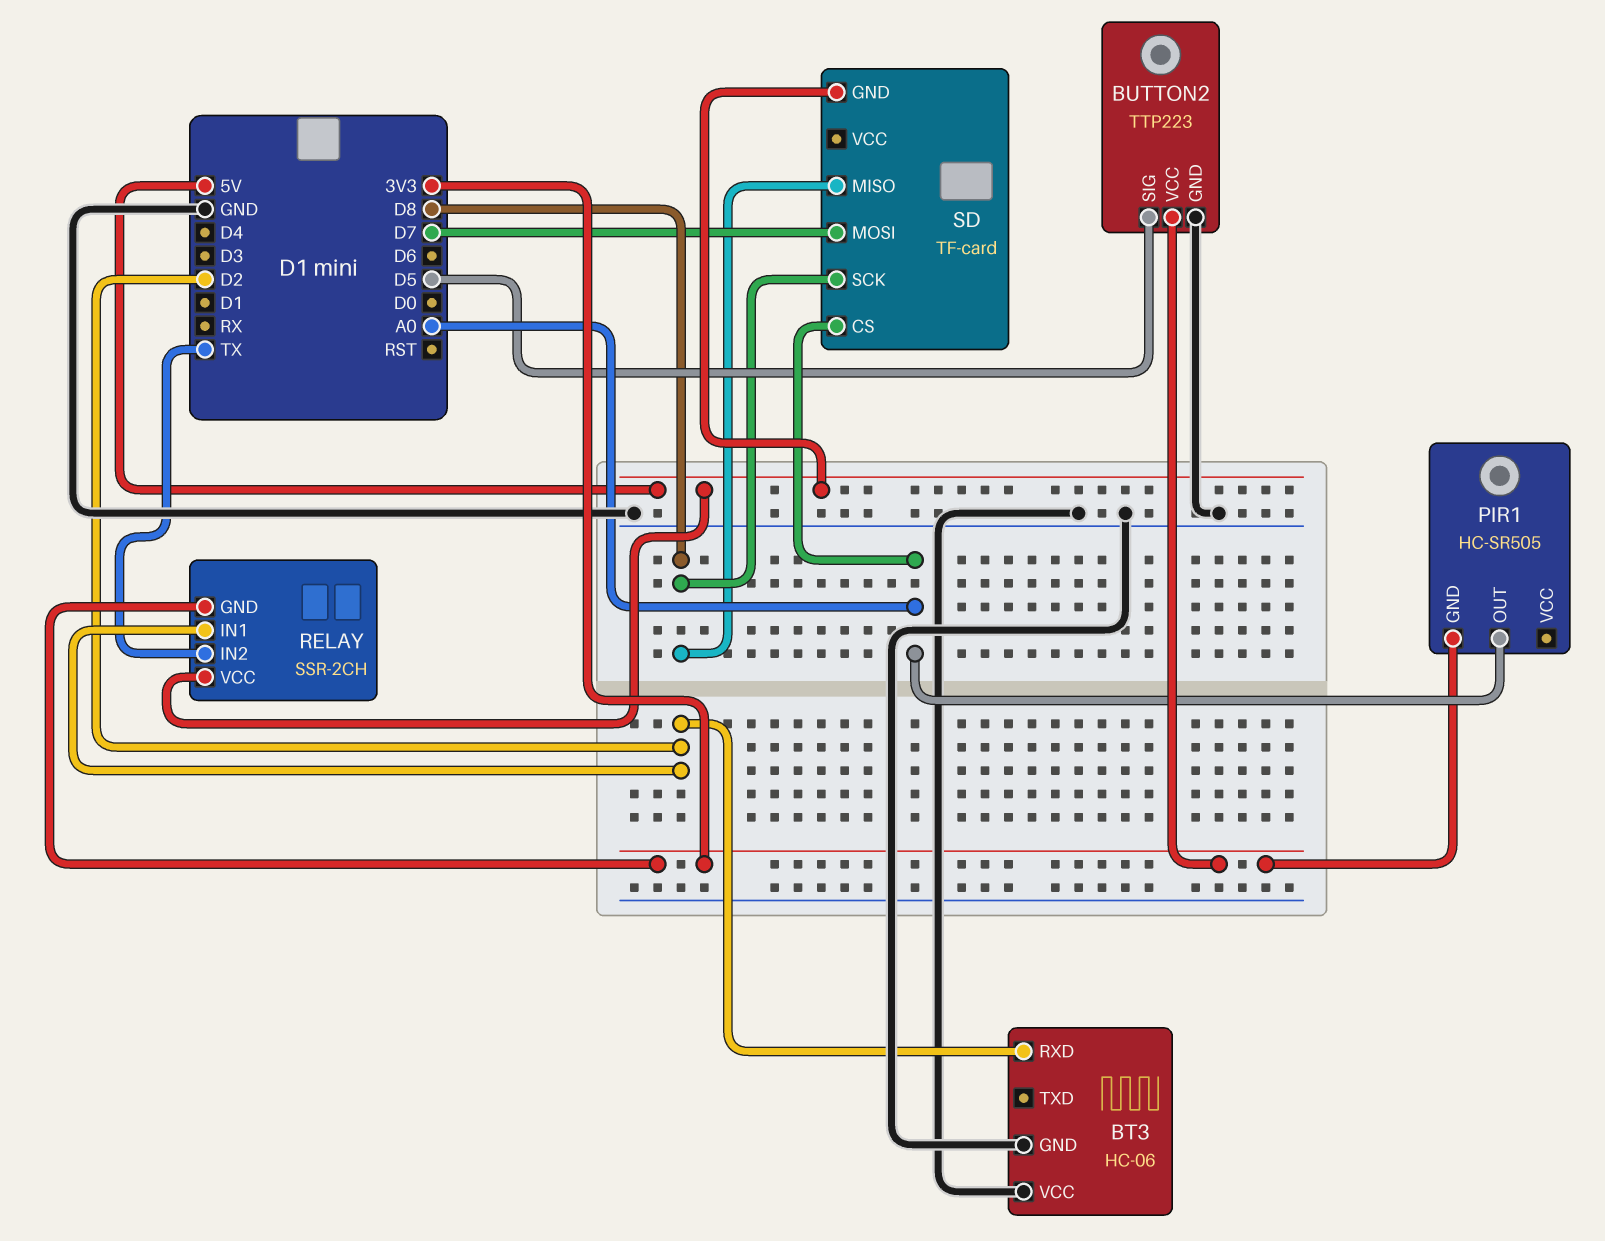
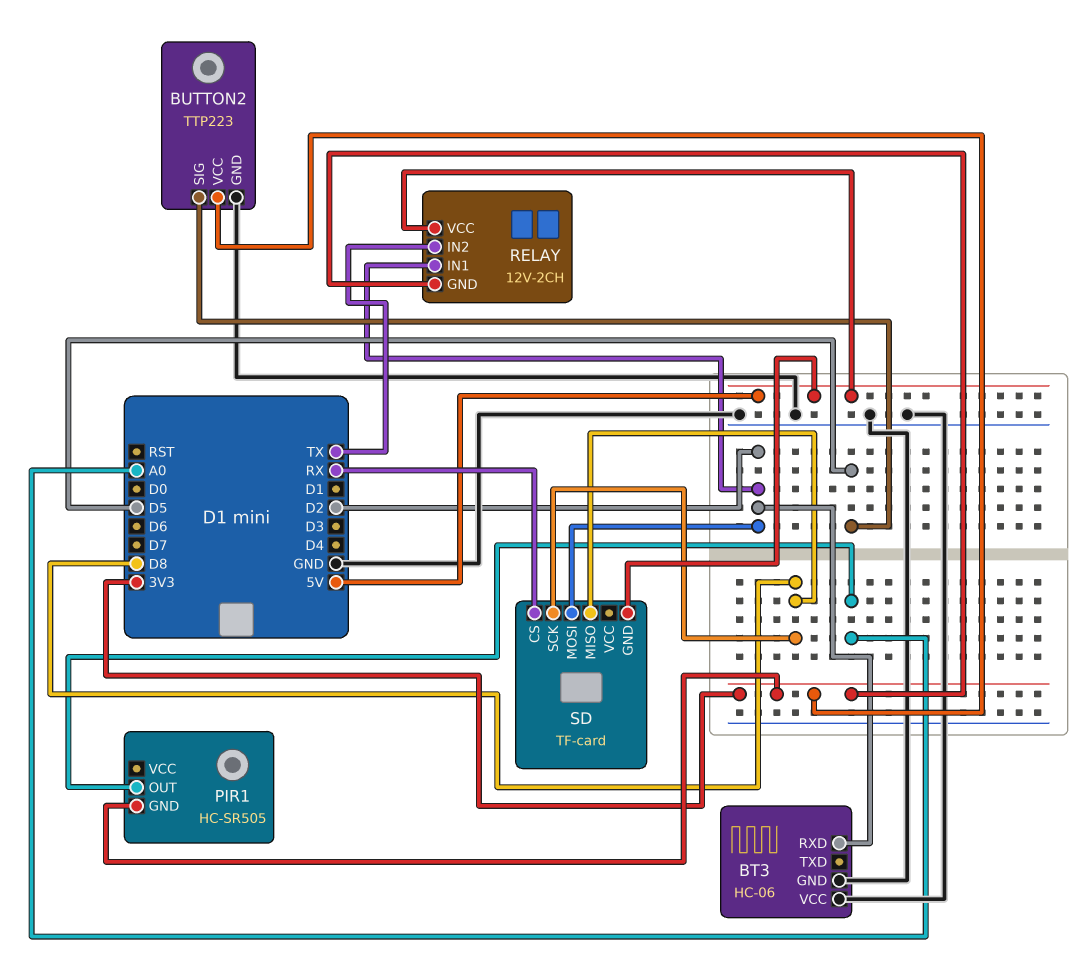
RELAY: SSR-2CH -> 12V-2CH
SD pin CS: A0 -> RX
SD pin MOSI: D7 -> D2

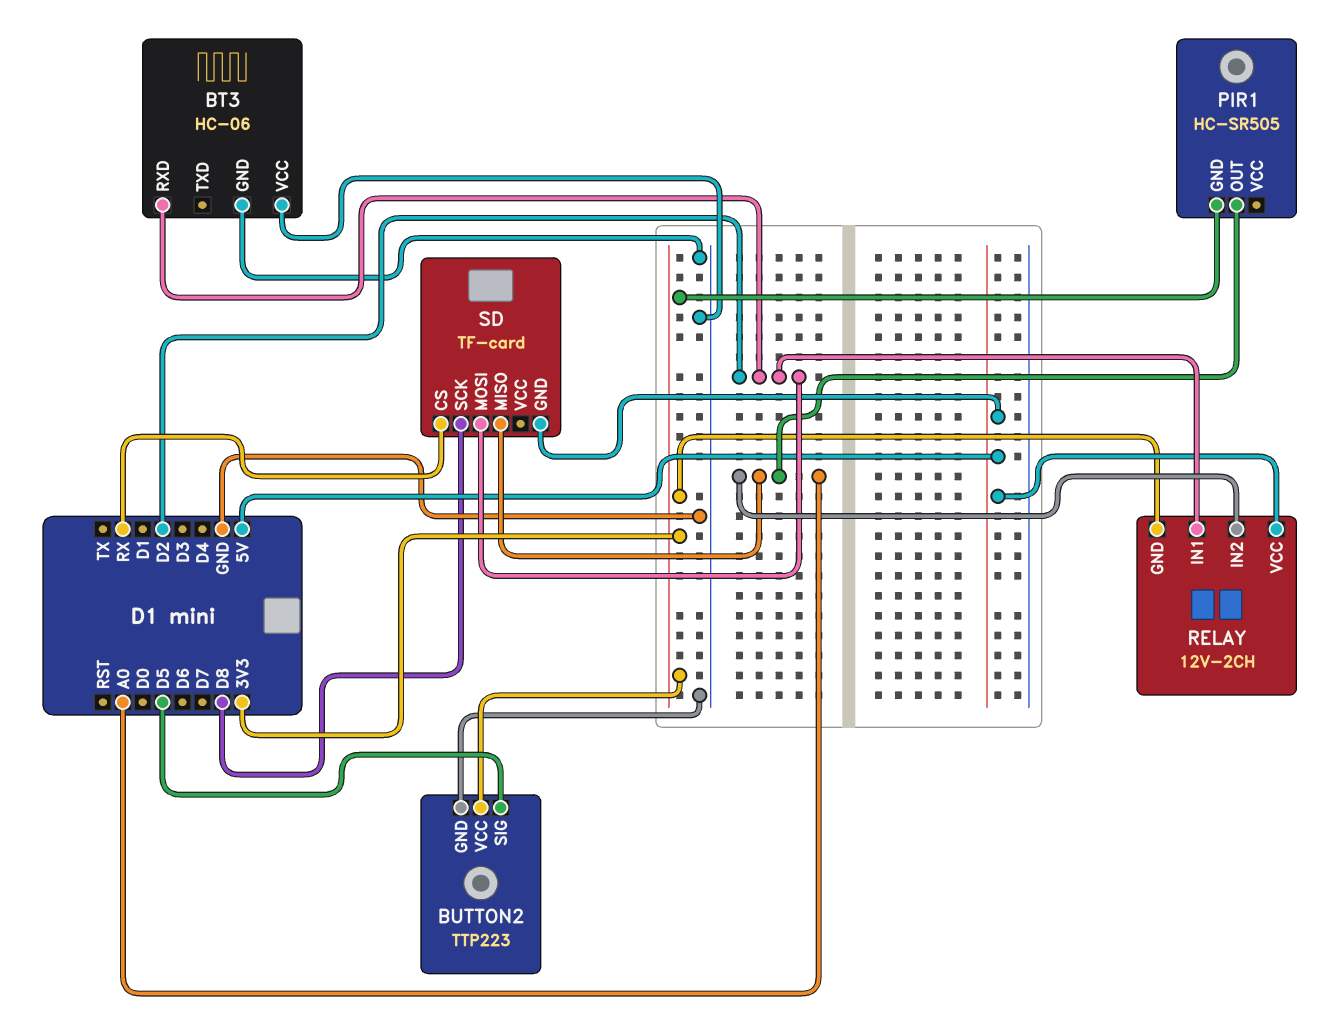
RELAY pin IN2: TX -> A0
SD pin MISO: D8 -> A0

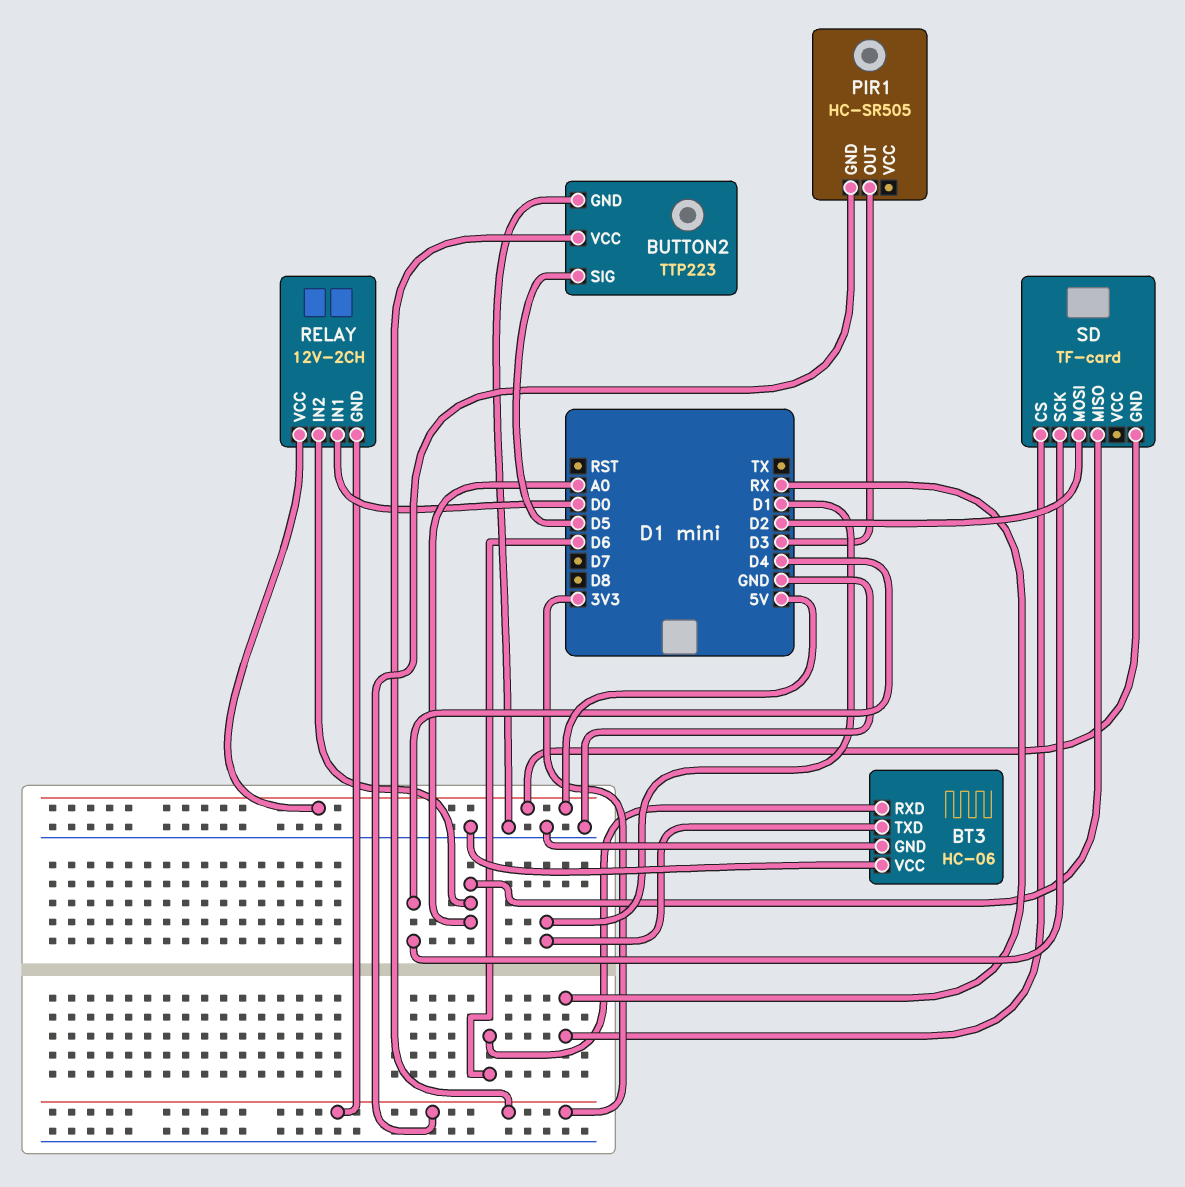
BT3 pin RXD: D2 -> D6
BT3 pin TXD: none -> D1
PIR1 pin OUT: A0 -> D3
RELAY pin IN1: D2 -> D0
SD pin SCK: D8 -> D4

